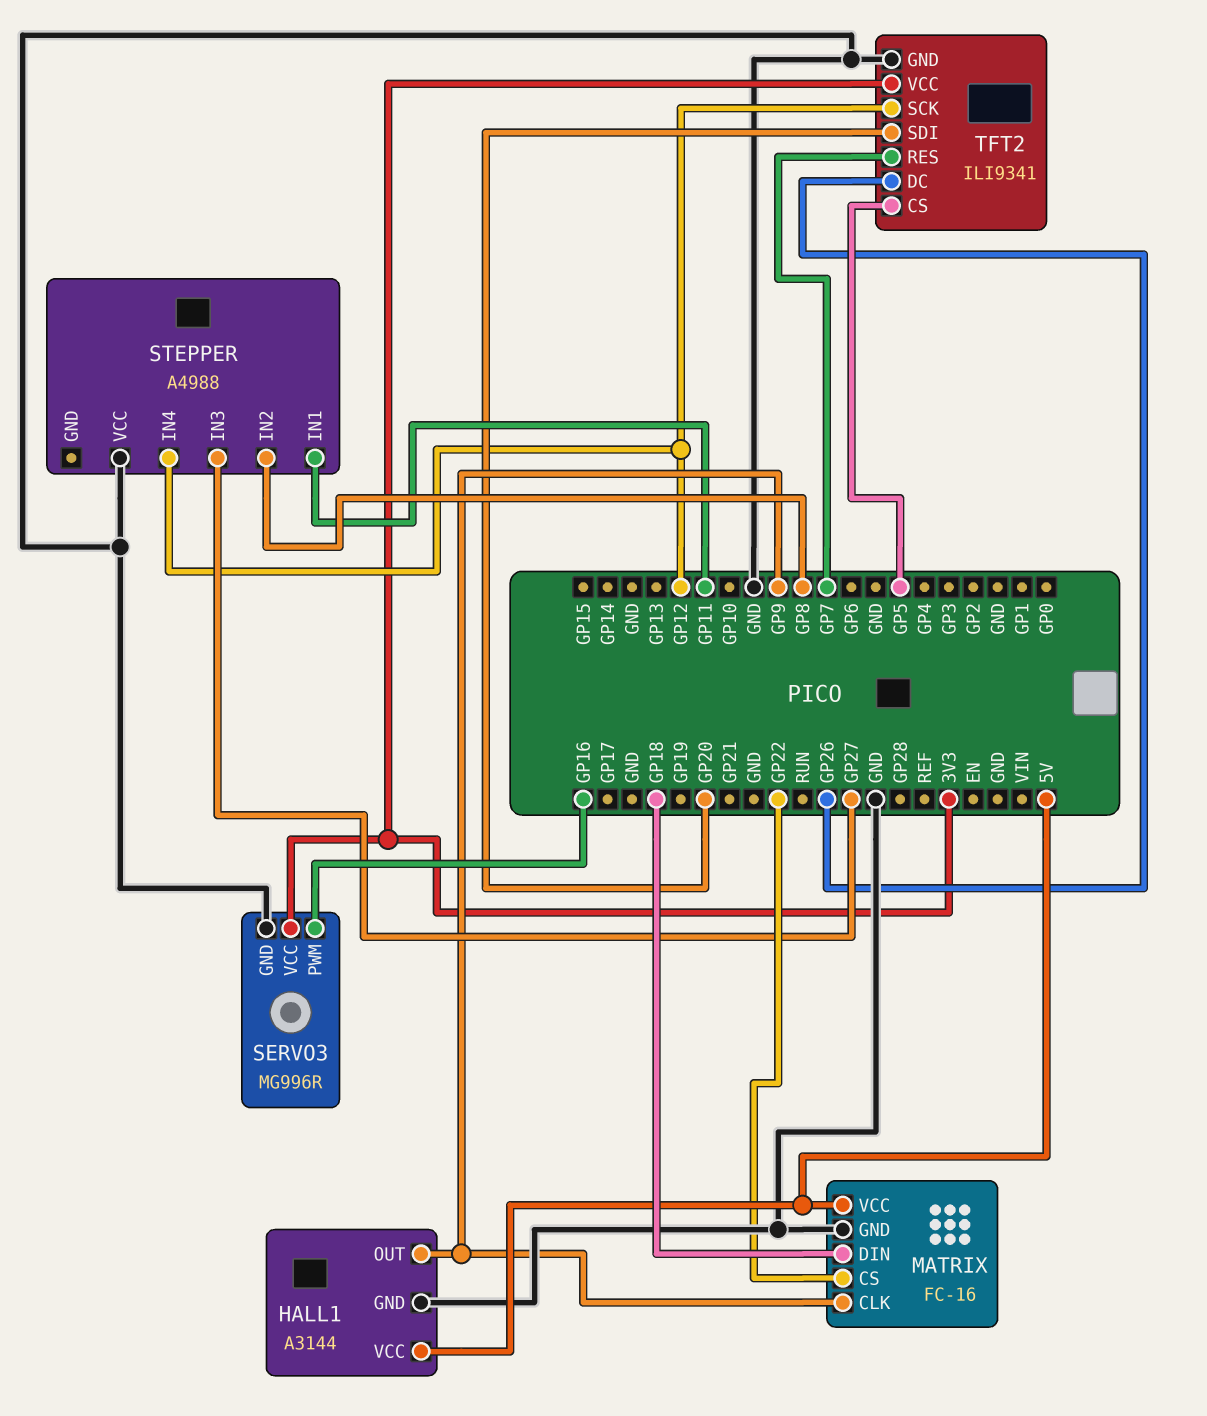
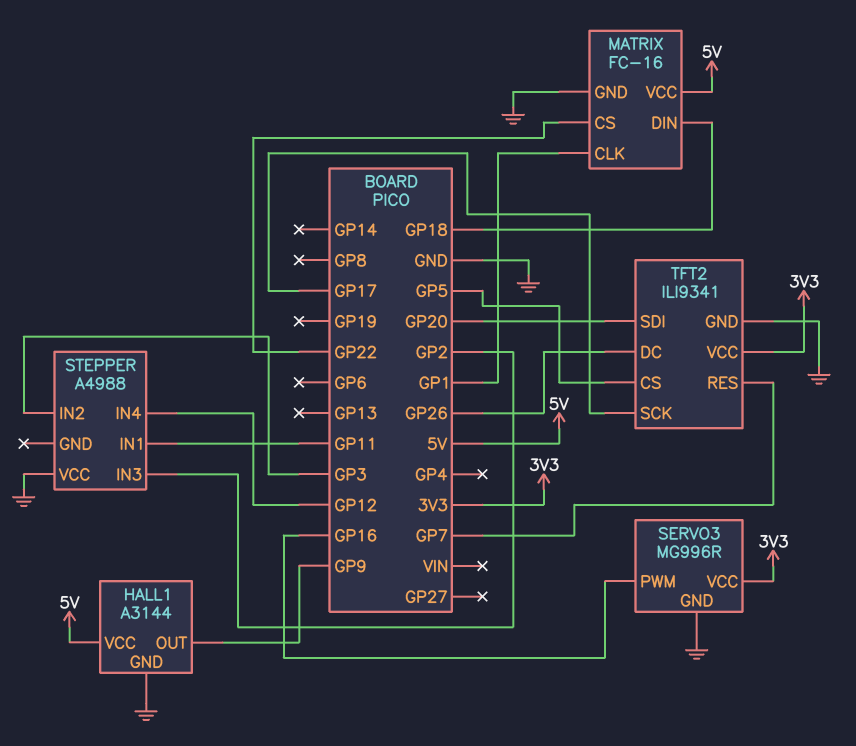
MATRIX pin CLK: GP9 -> GP1
STEPPER pin IN2: GP8 -> GP3
STEPPER pin IN3: GP27 -> GP2
TFT2 pin SCK: GP12 -> GP17

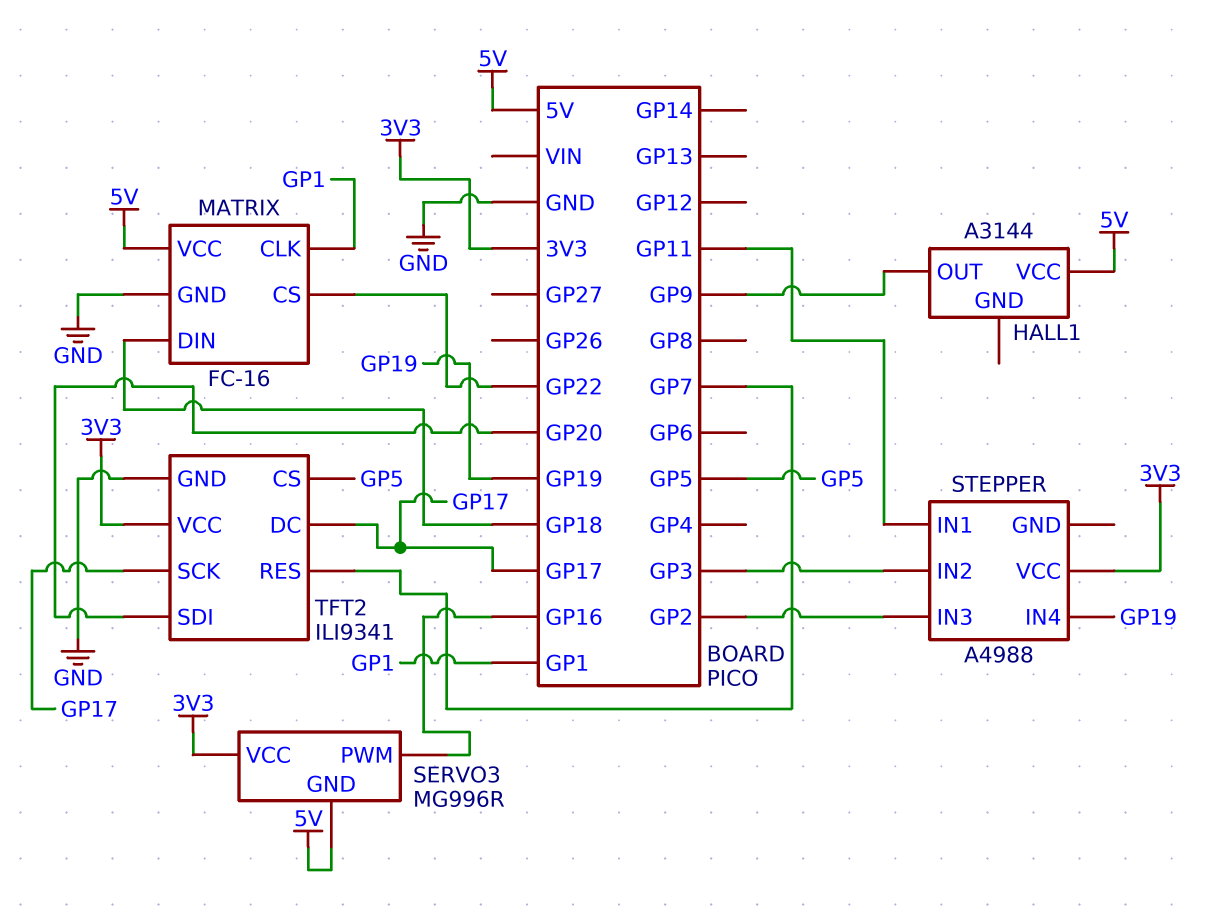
HALL1 pin GND: GND -> none
SERVO3 pin GND: GND -> 5V
STEPPER pin IN4: GP12 -> GP19
STEPPER pin VCC: GND -> 3V3
TFT2 pin DC: GP26 -> GP17

